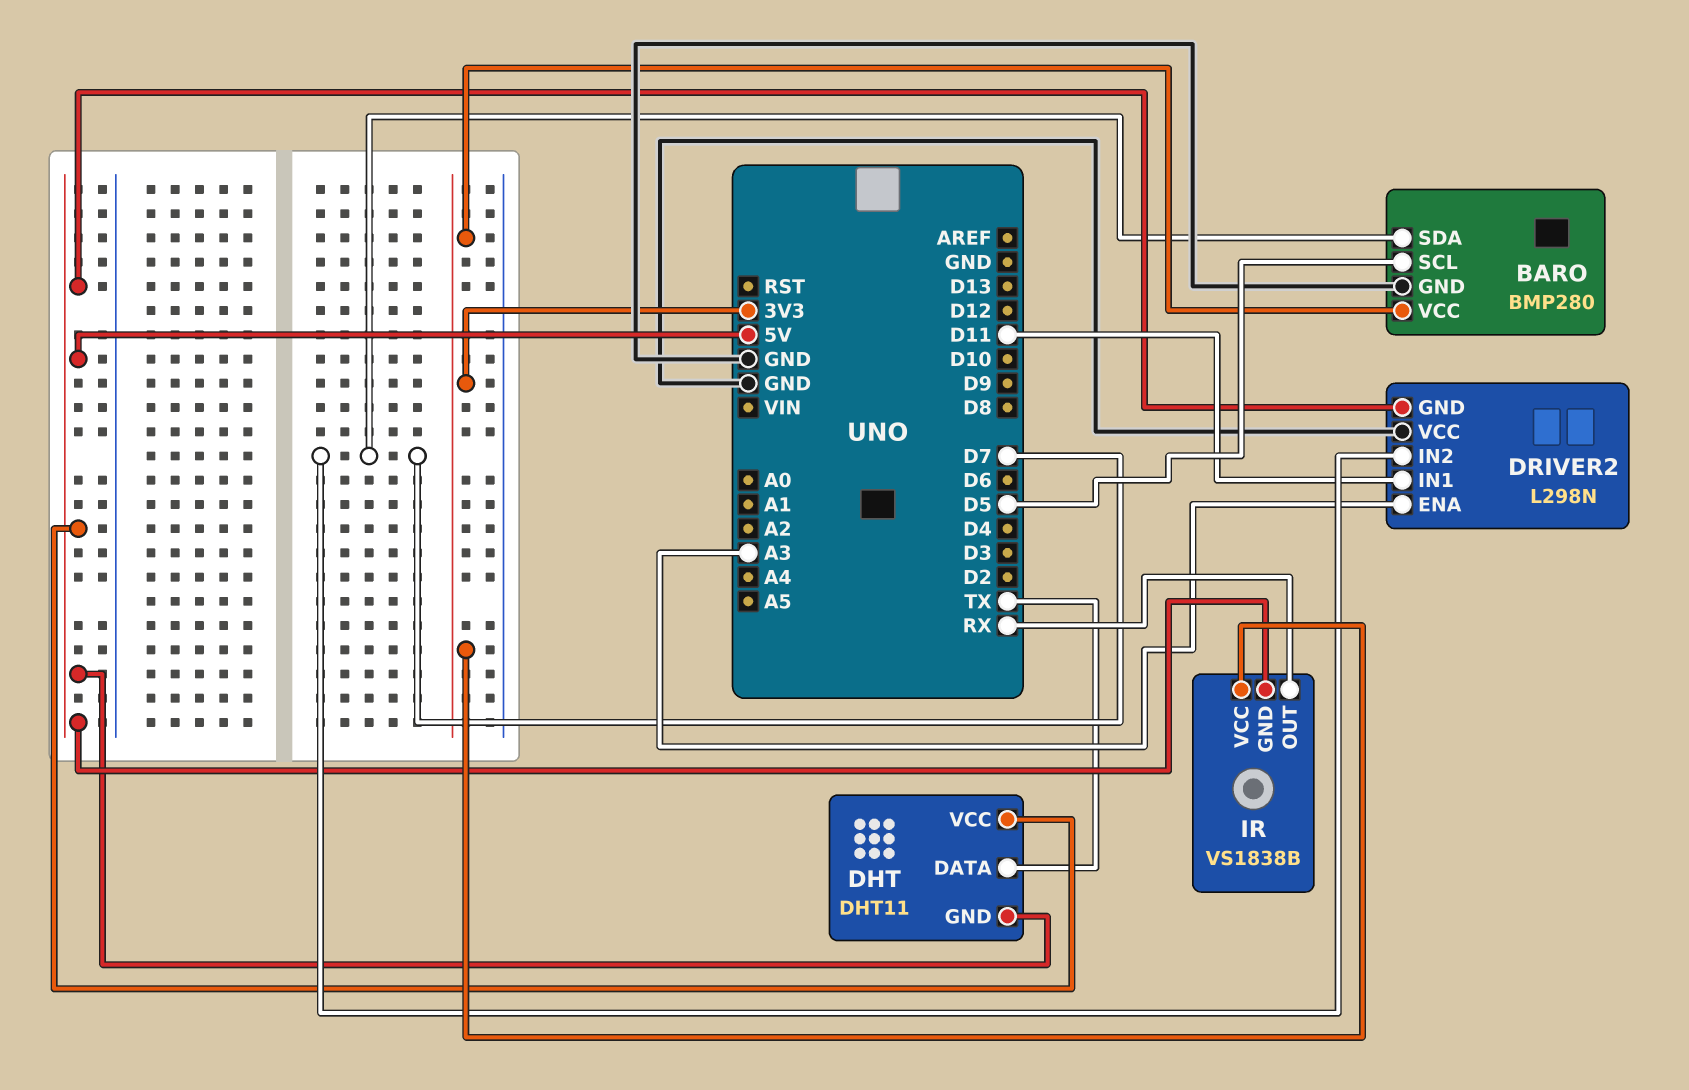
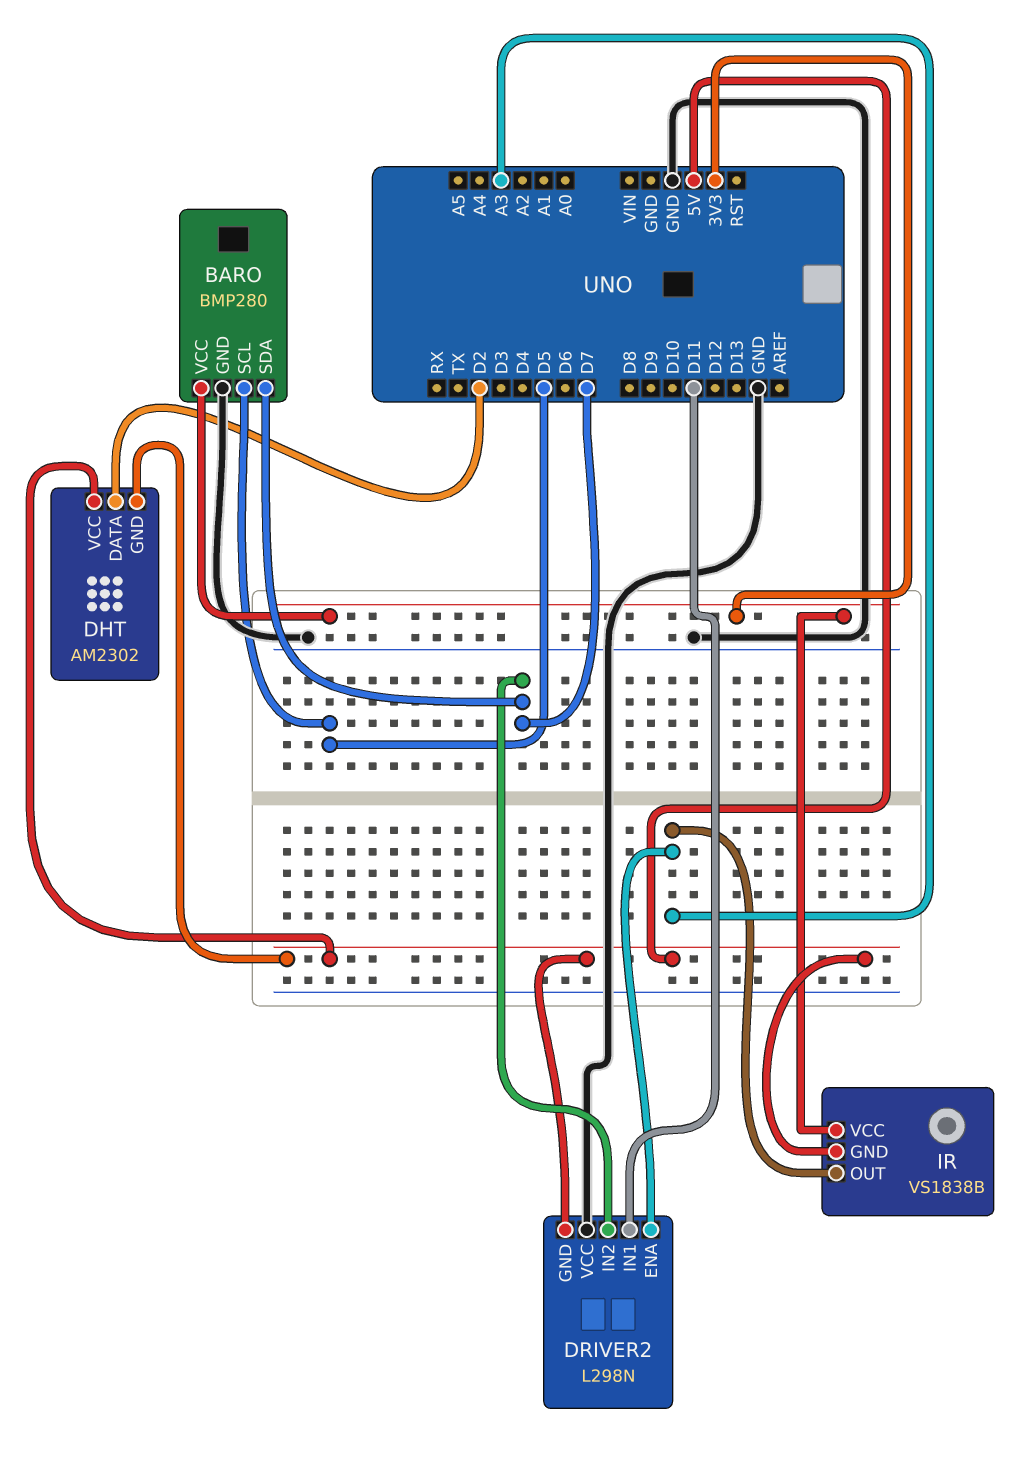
DHT: DHT11 -> AM2302
DHT pin DATA: TX -> D2
IR pin OUT: RX -> A3

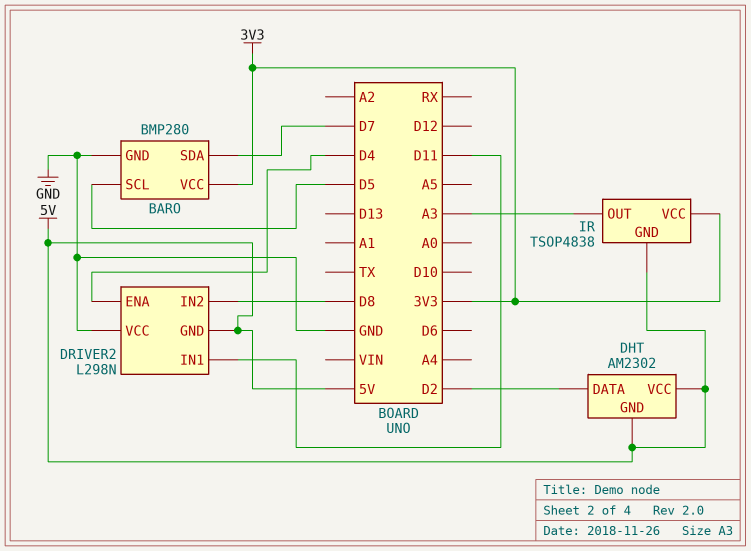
DRIVER2 pin ENA: A3 -> D4
DRIVER2 pin IN2: D7 -> D8
IR: VS1838B -> TSOP4838

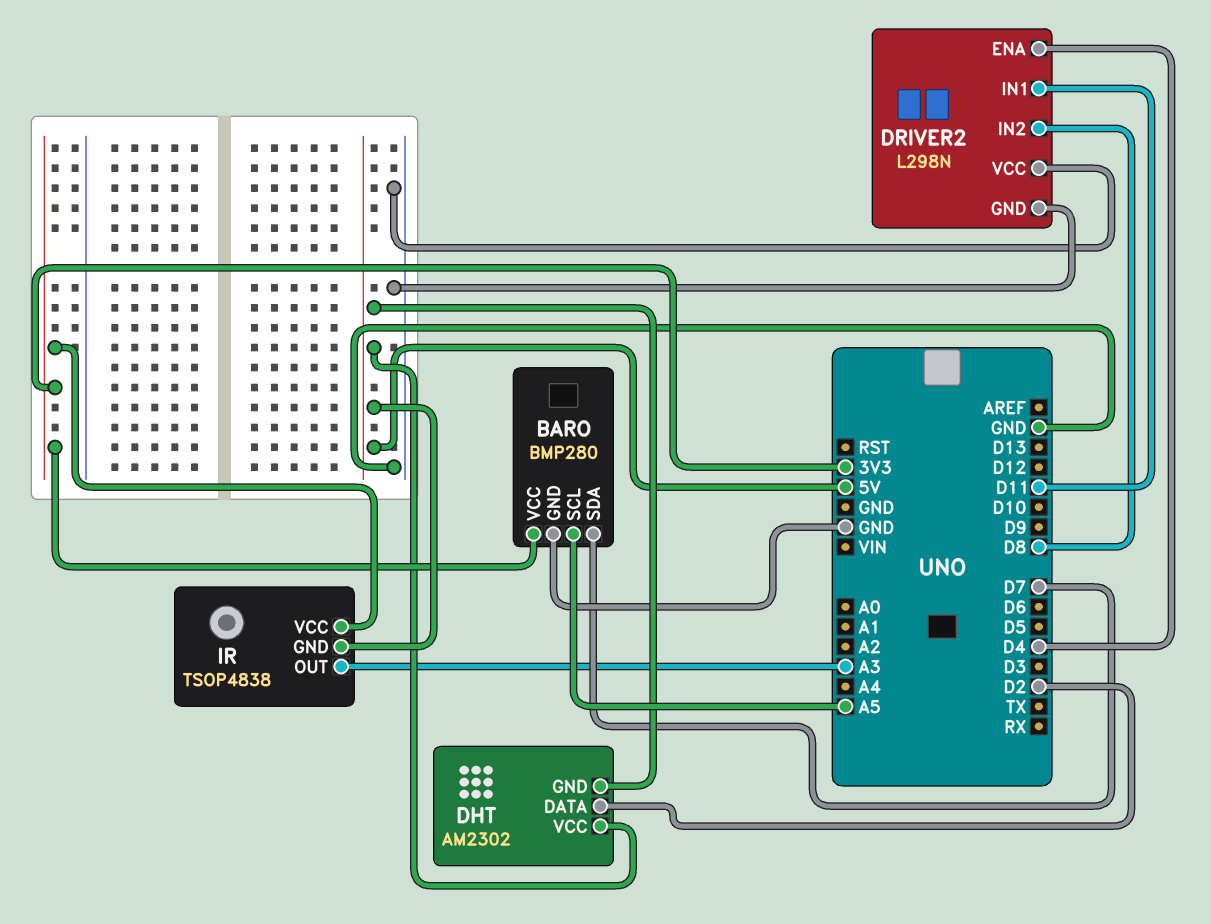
BARO pin SCL: D5 -> A5
DRIVER2 pin GND: 5V -> GND

